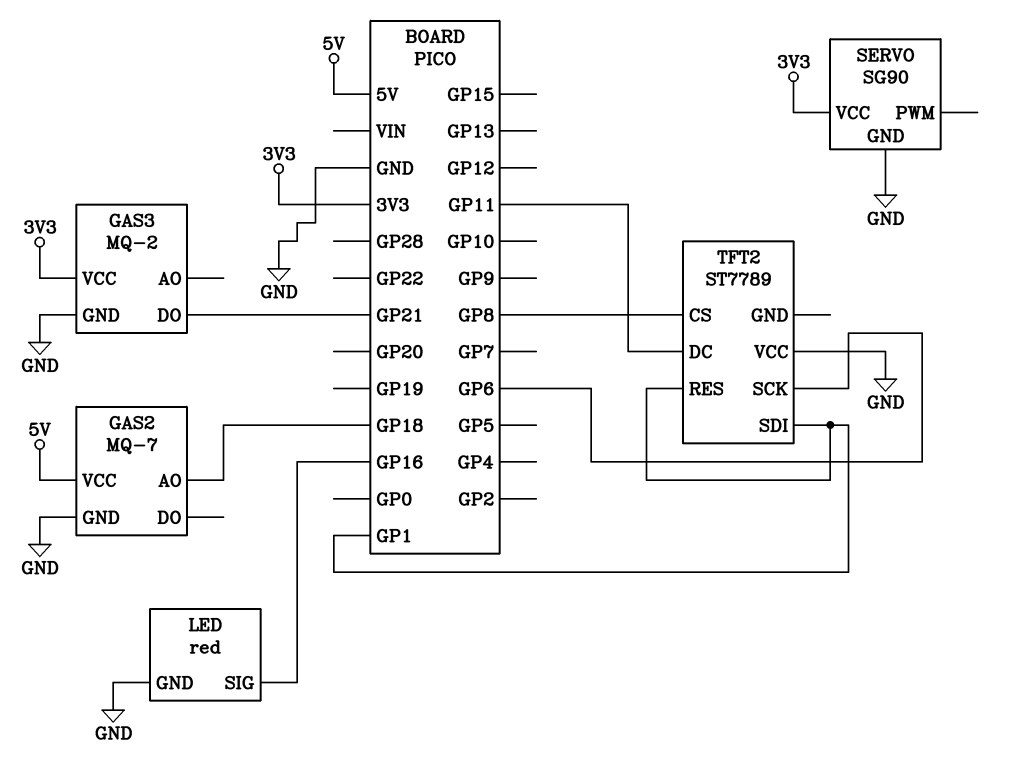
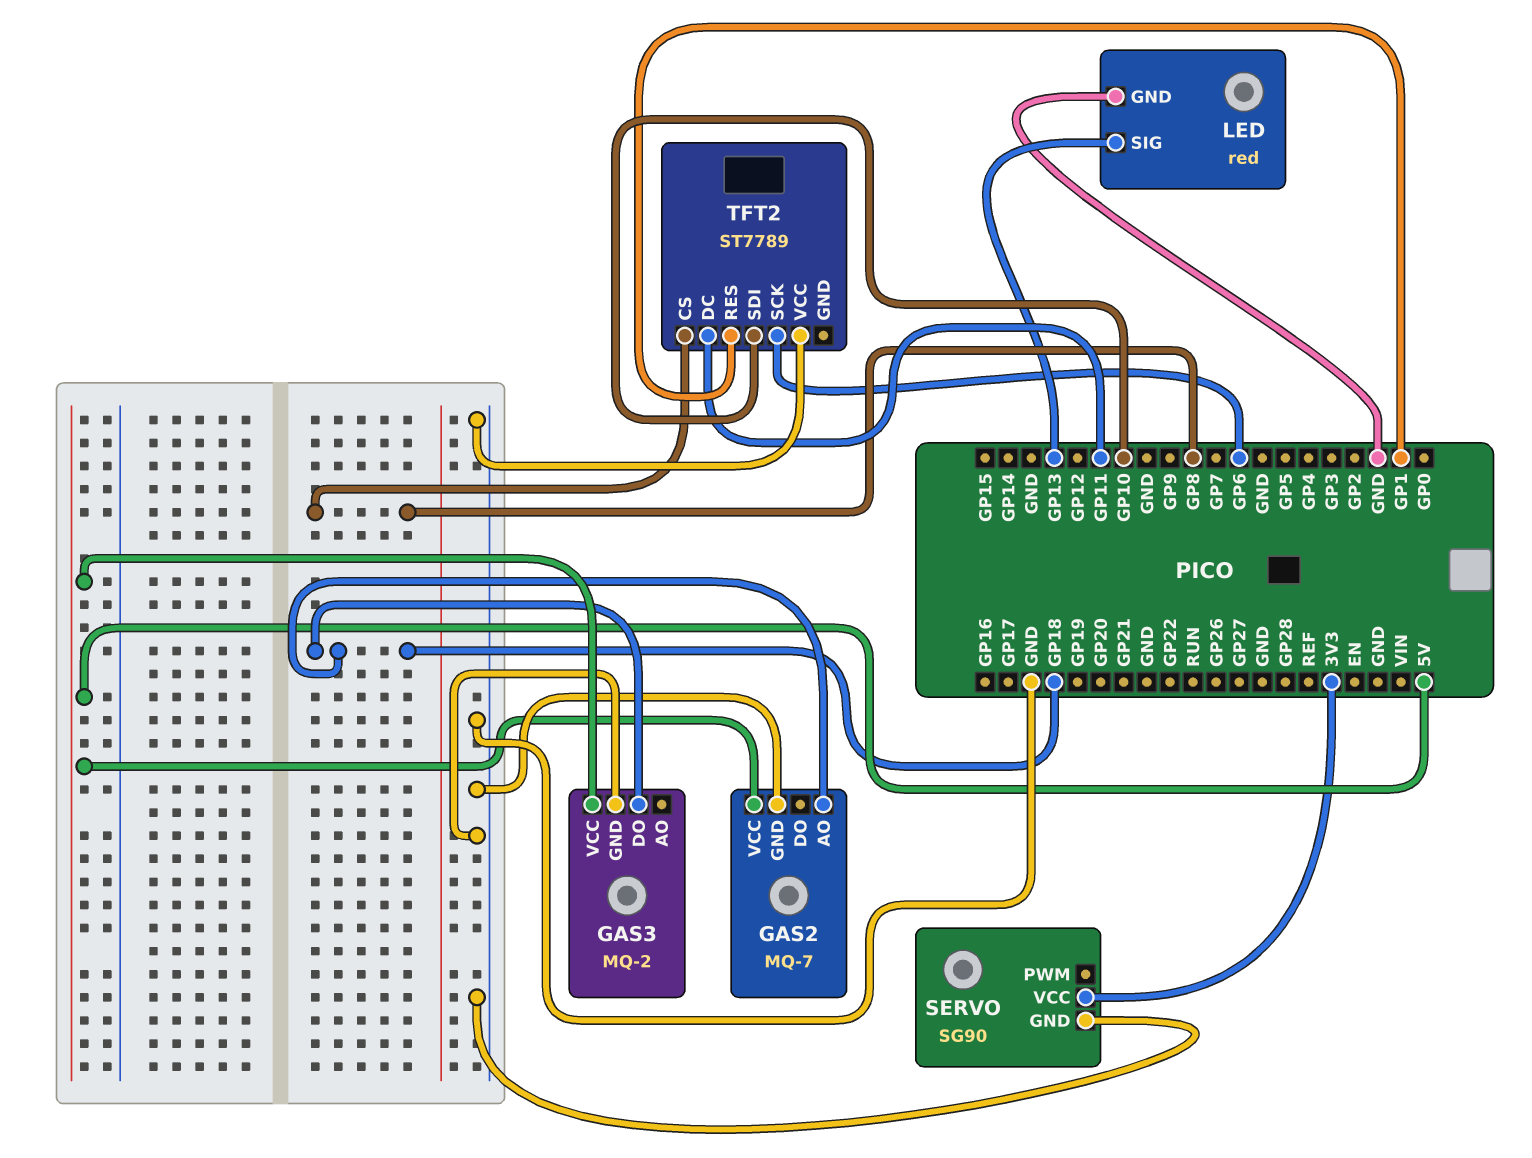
GAS3 pin DO: GP21 -> GP18
GAS3 pin VCC: 3V3 -> 5V
LED pin SIG: GP16 -> GP13
TFT2 pin SDI: GP1 -> GP10

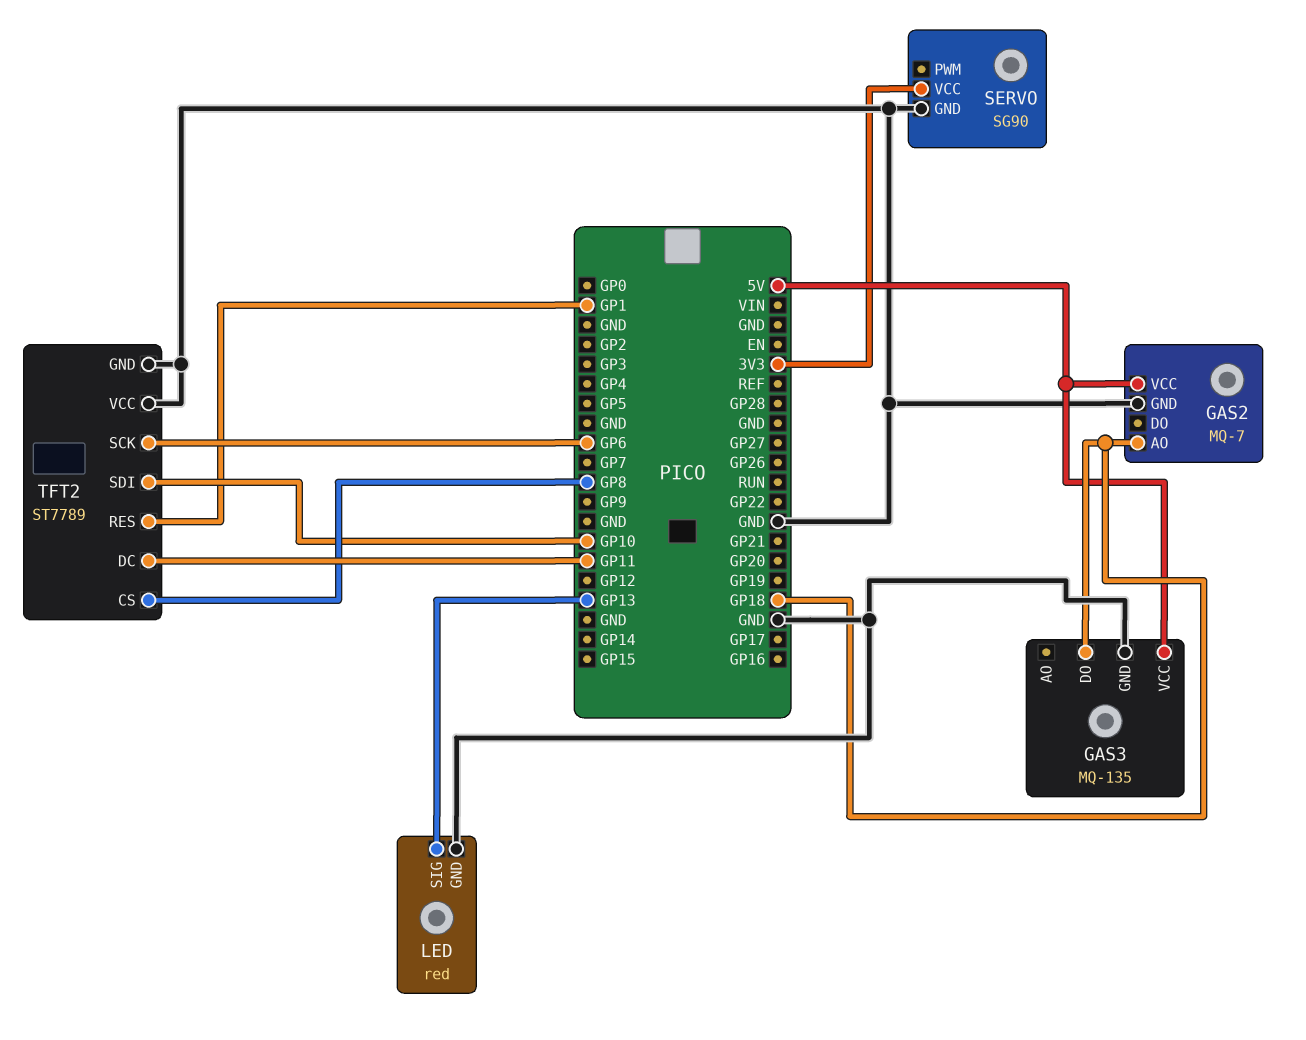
GAS3: MQ-2 -> MQ-135
TFT2 pin GND: none -> GND

